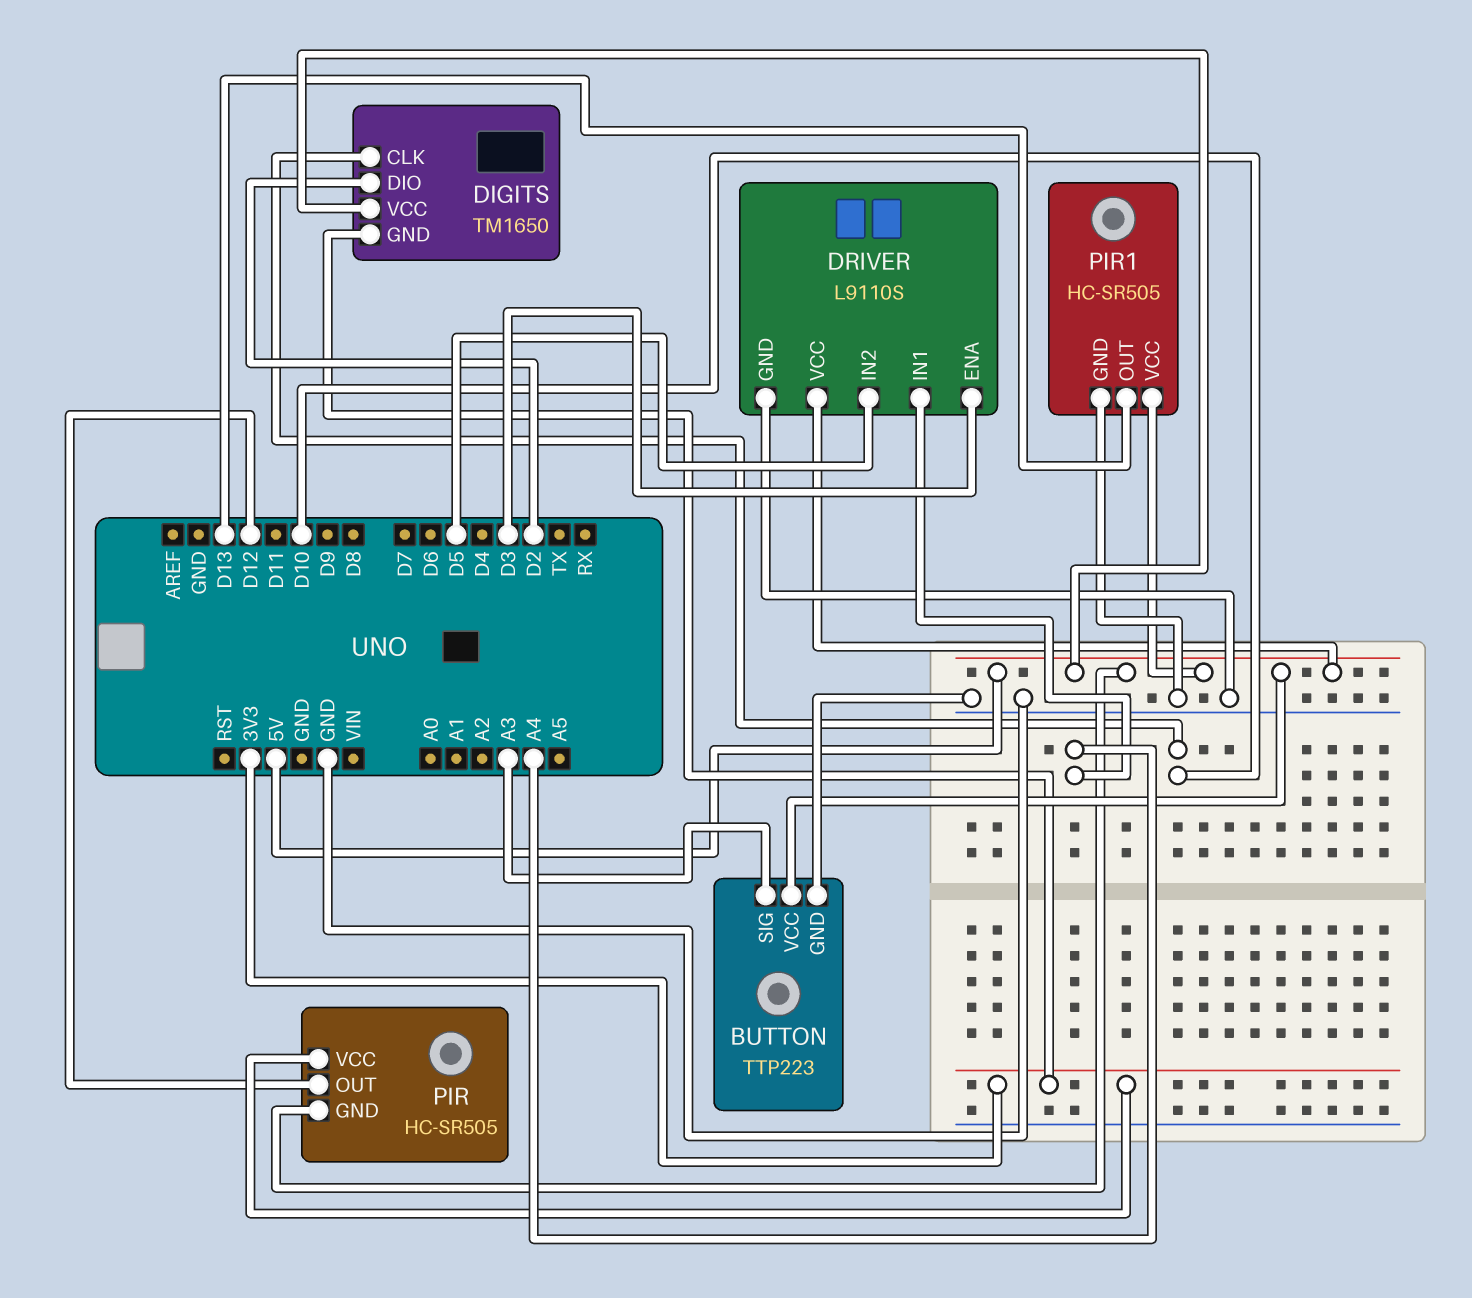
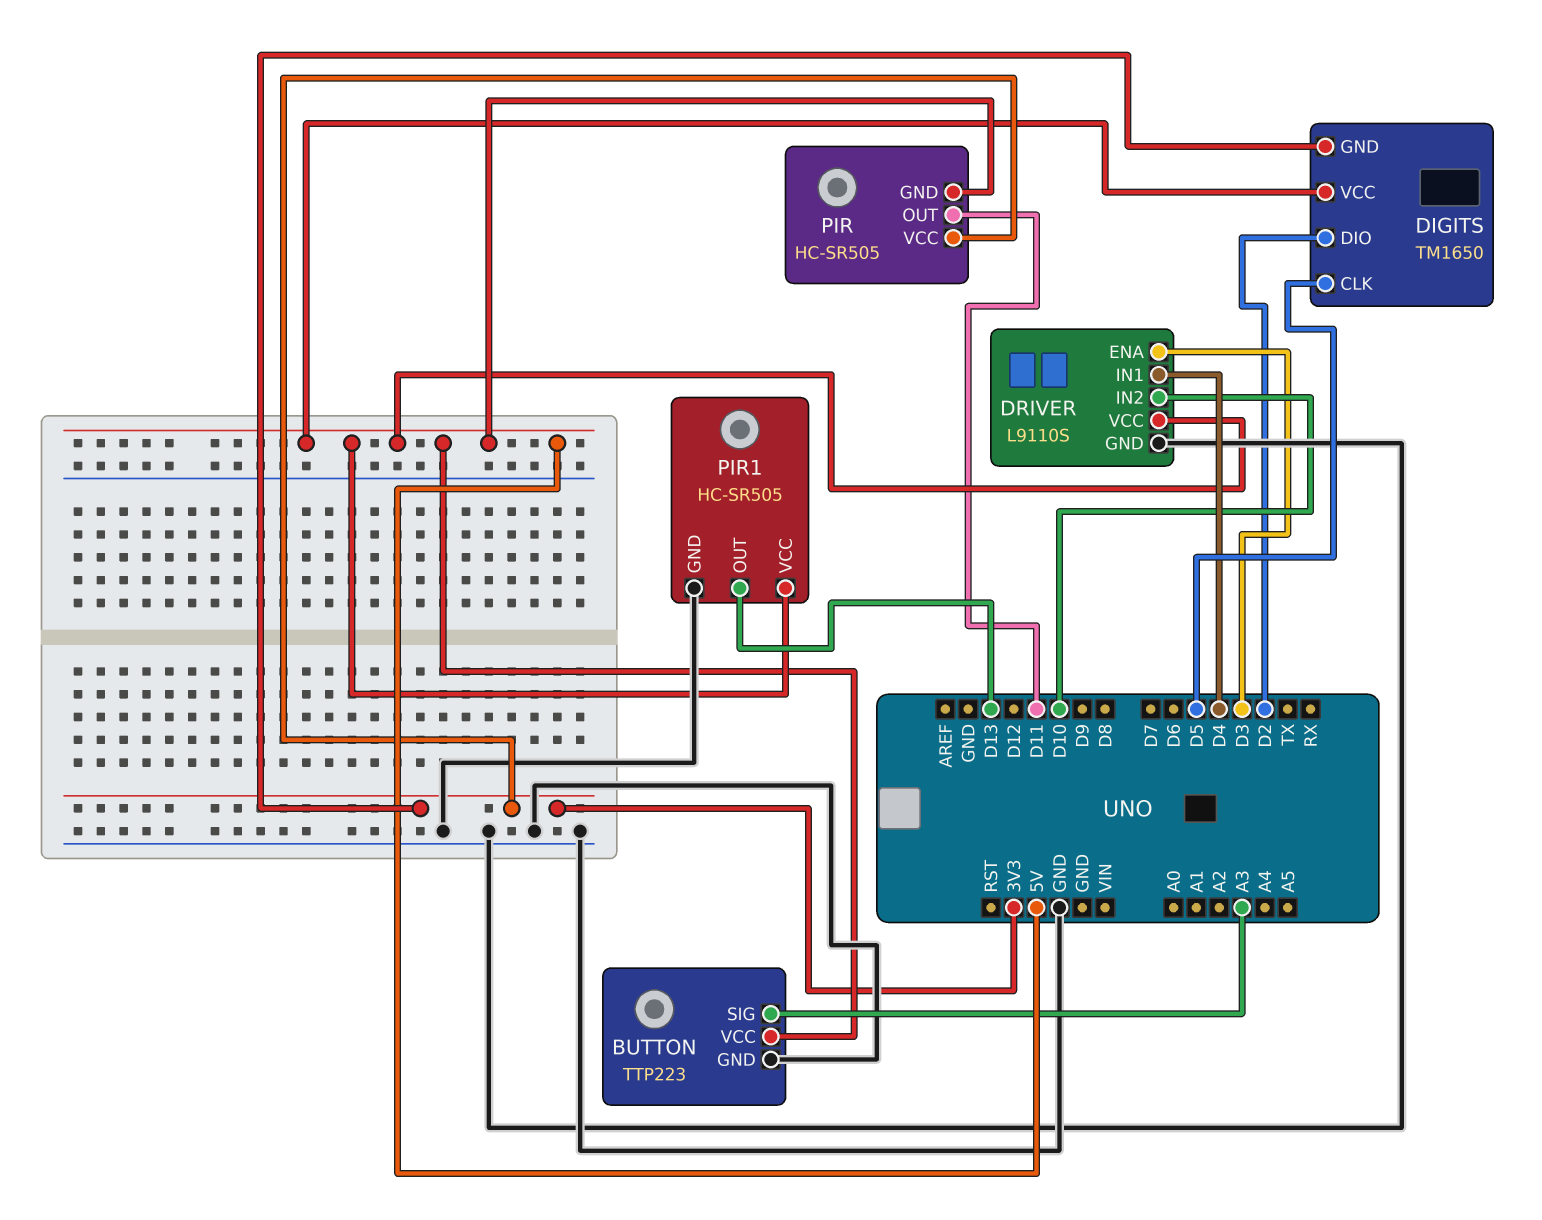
DIGITS pin CLK: D10 -> D5
DRIVER pin IN1: A4 -> D4
DRIVER pin IN2: D5 -> D10
PIR pin OUT: D12 -> D11

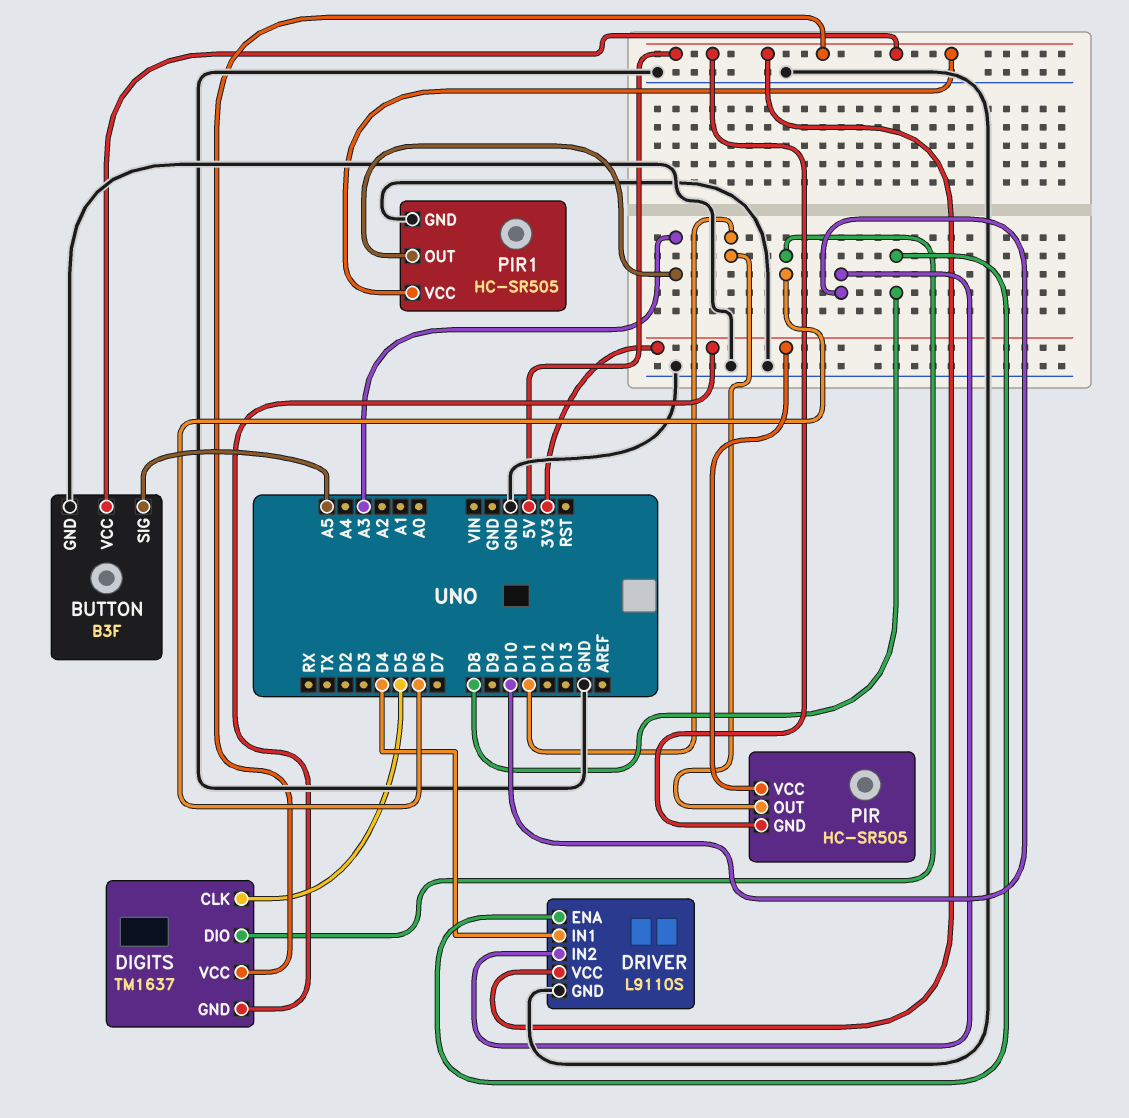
BUTTON: TTP223 -> B3F
BUTTON pin SIG: A3 -> A5
DIGITS: TM1650 -> TM1637
DIGITS pin DIO: D2 -> D6
DRIVER pin ENA: D3 -> D8
PIR1 pin OUT: D13 -> A3

